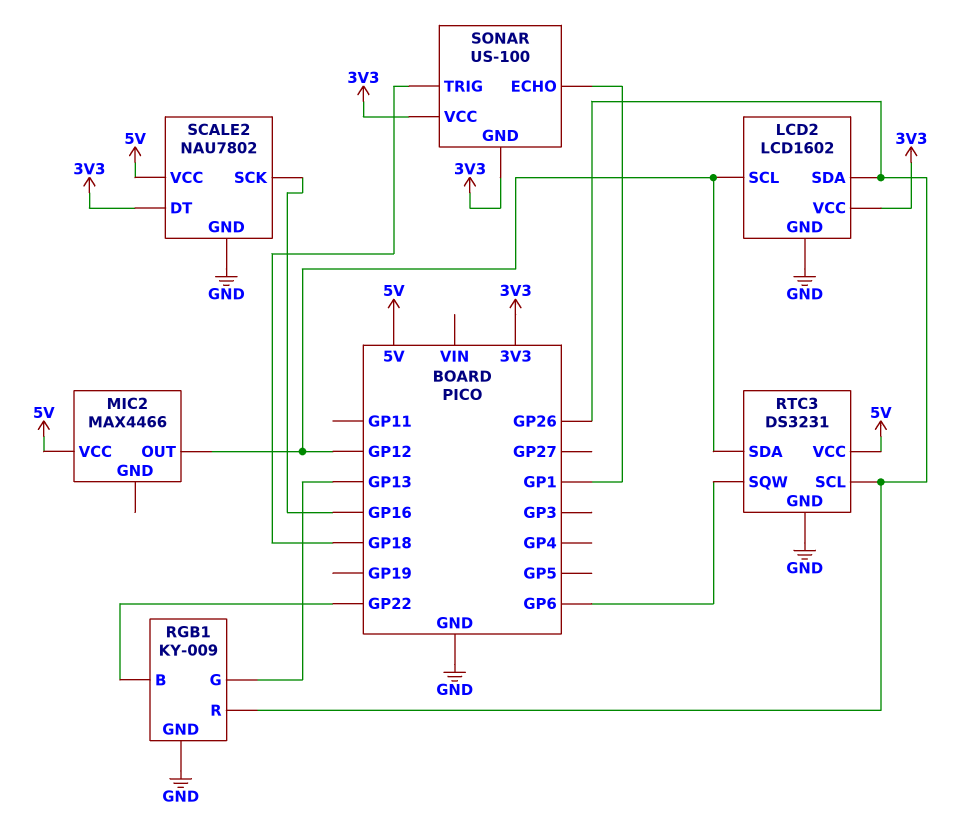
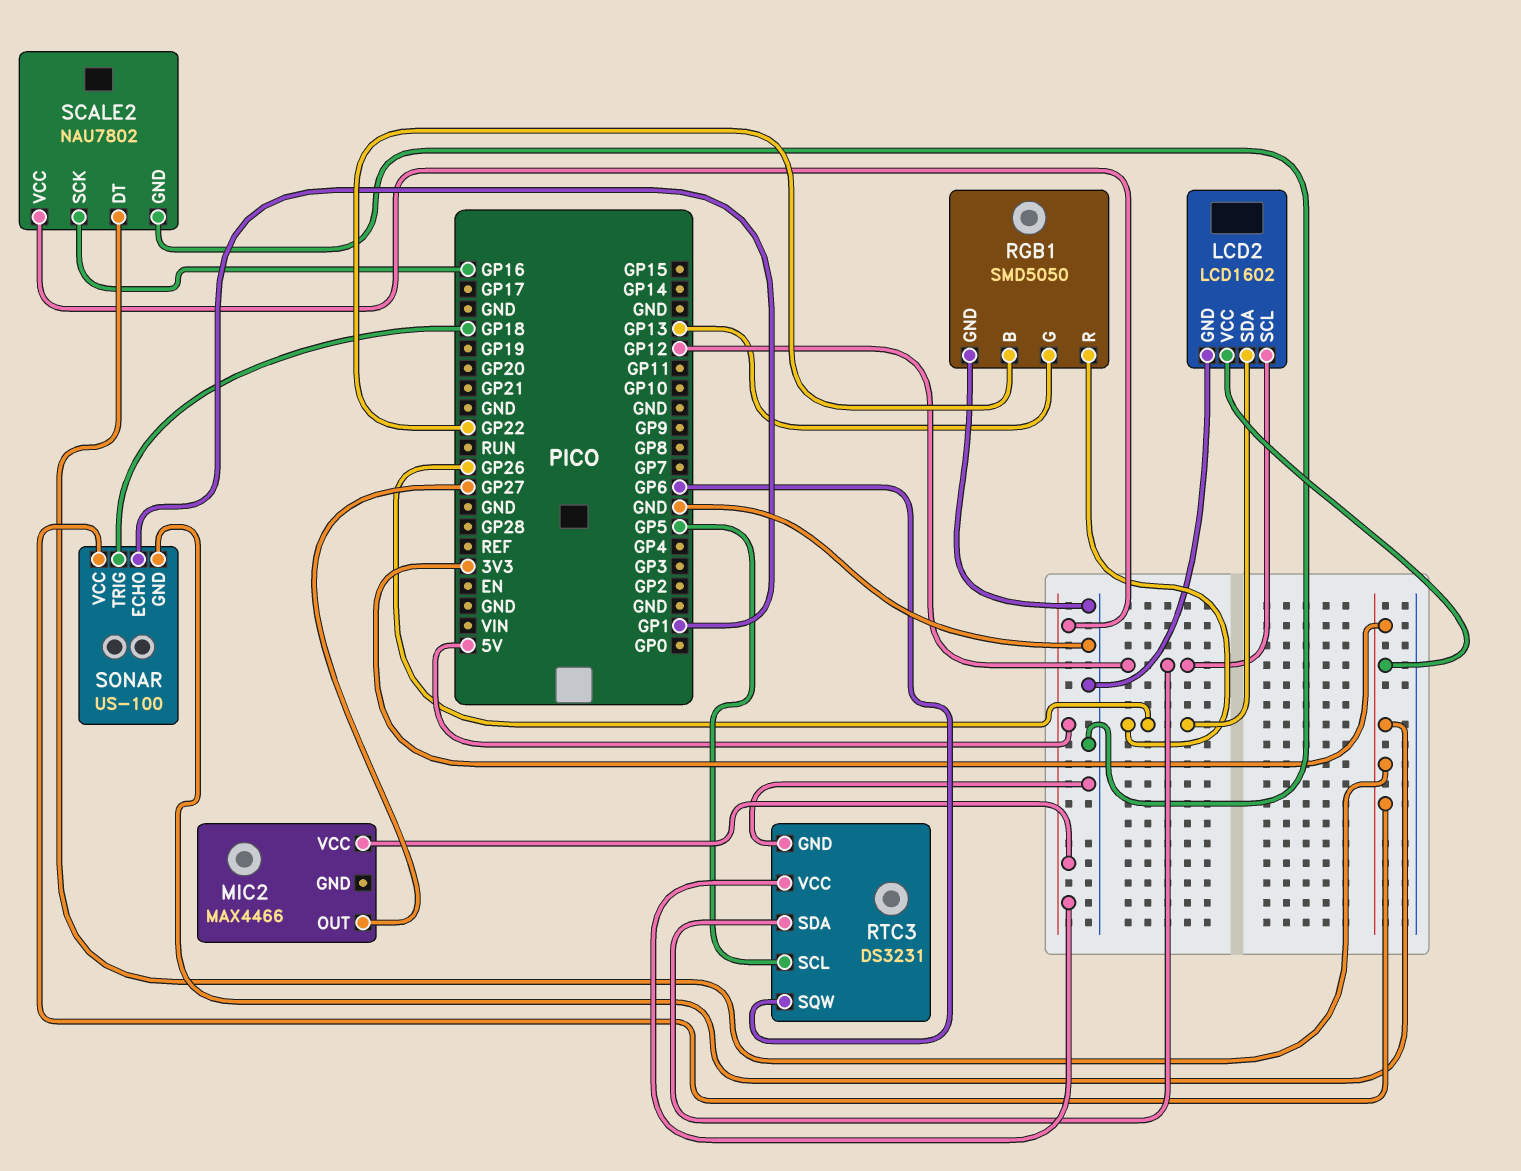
MIC2 pin OUT: GP12 -> GP27
RGB1: KY-009 -> SMD5050
RTC3 pin SCL: GP26 -> GP5

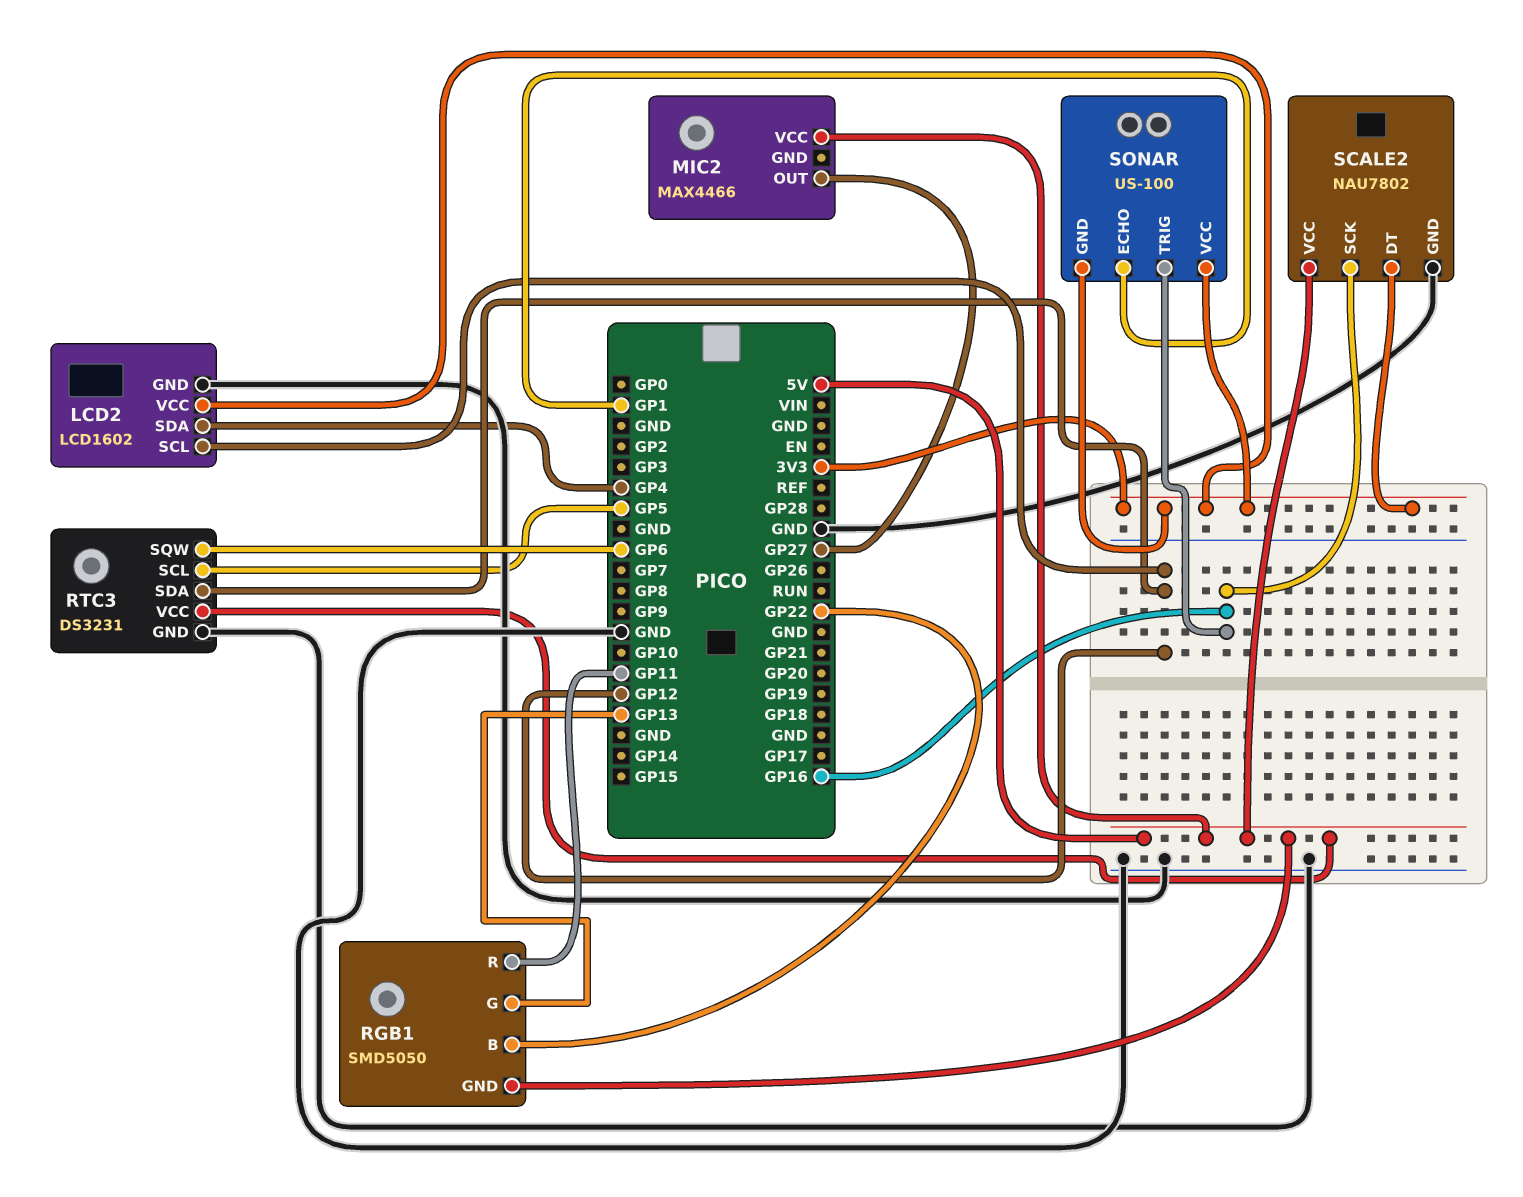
LCD2 pin SDA: GP26 -> GP4
RGB1 pin GND: GND -> 5V
RGB1 pin R: GP26 -> GP11
SONAR pin TRIG: GP18 -> GP16

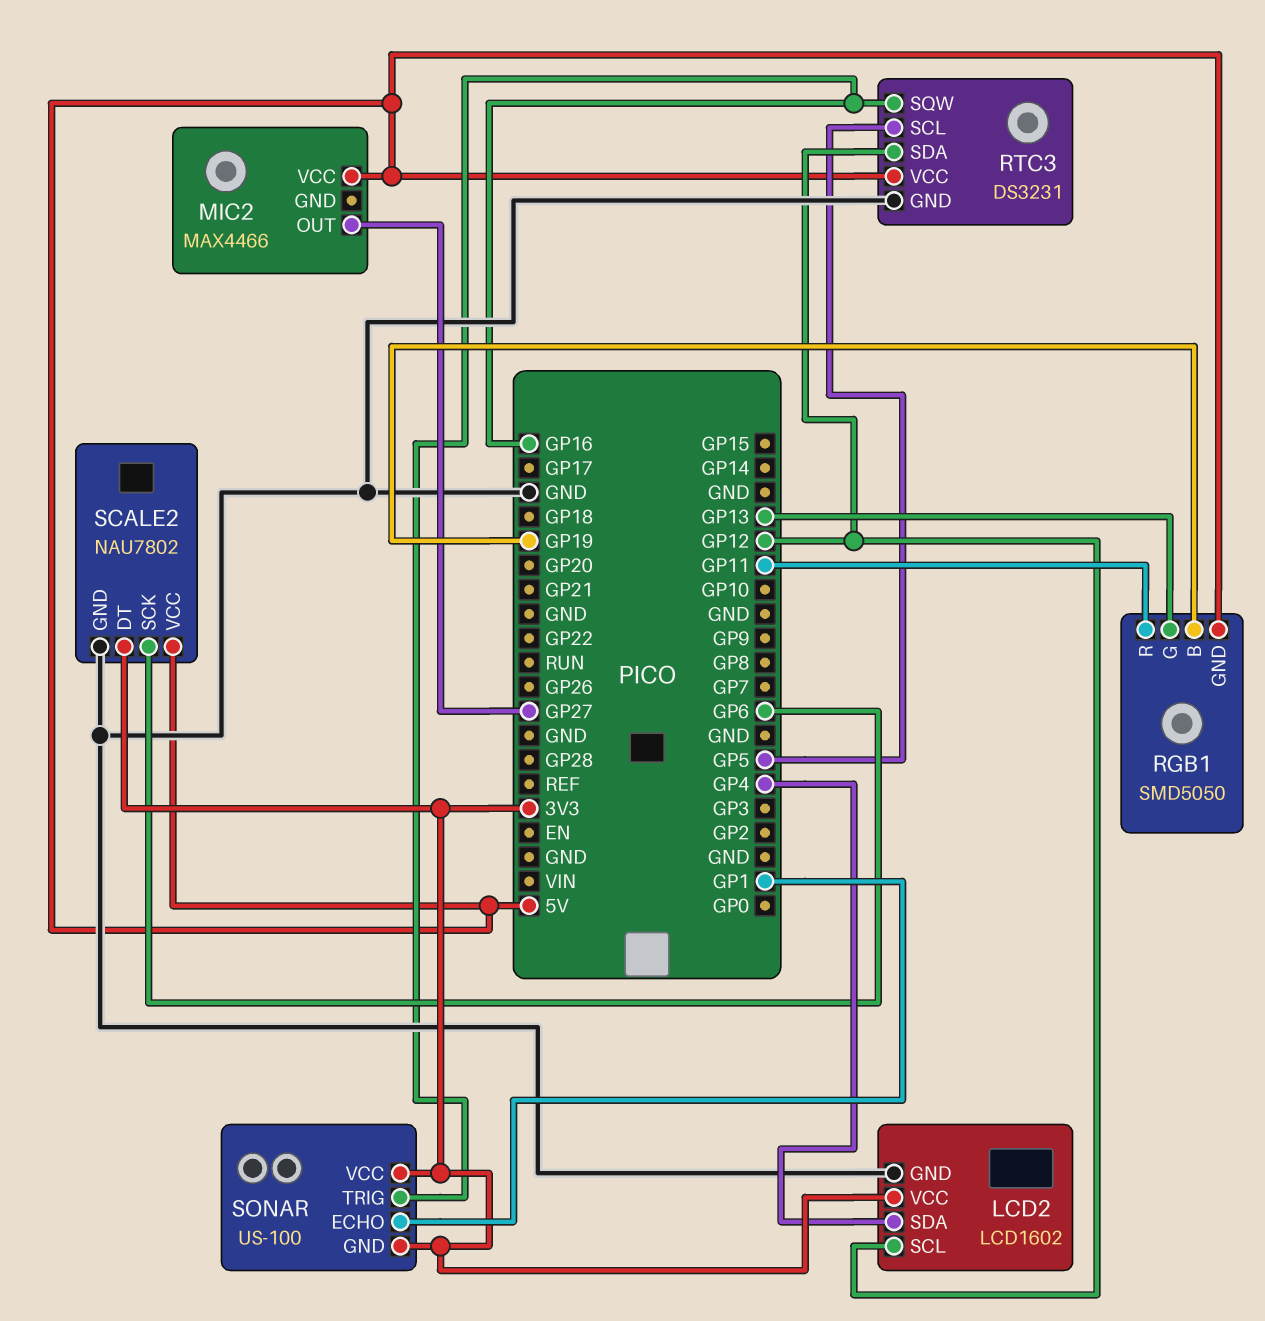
RGB1 pin B: GP22 -> GP19
RTC3 pin SQW: GP6 -> GP16
SCALE2 pin SCK: GP16 -> GP6

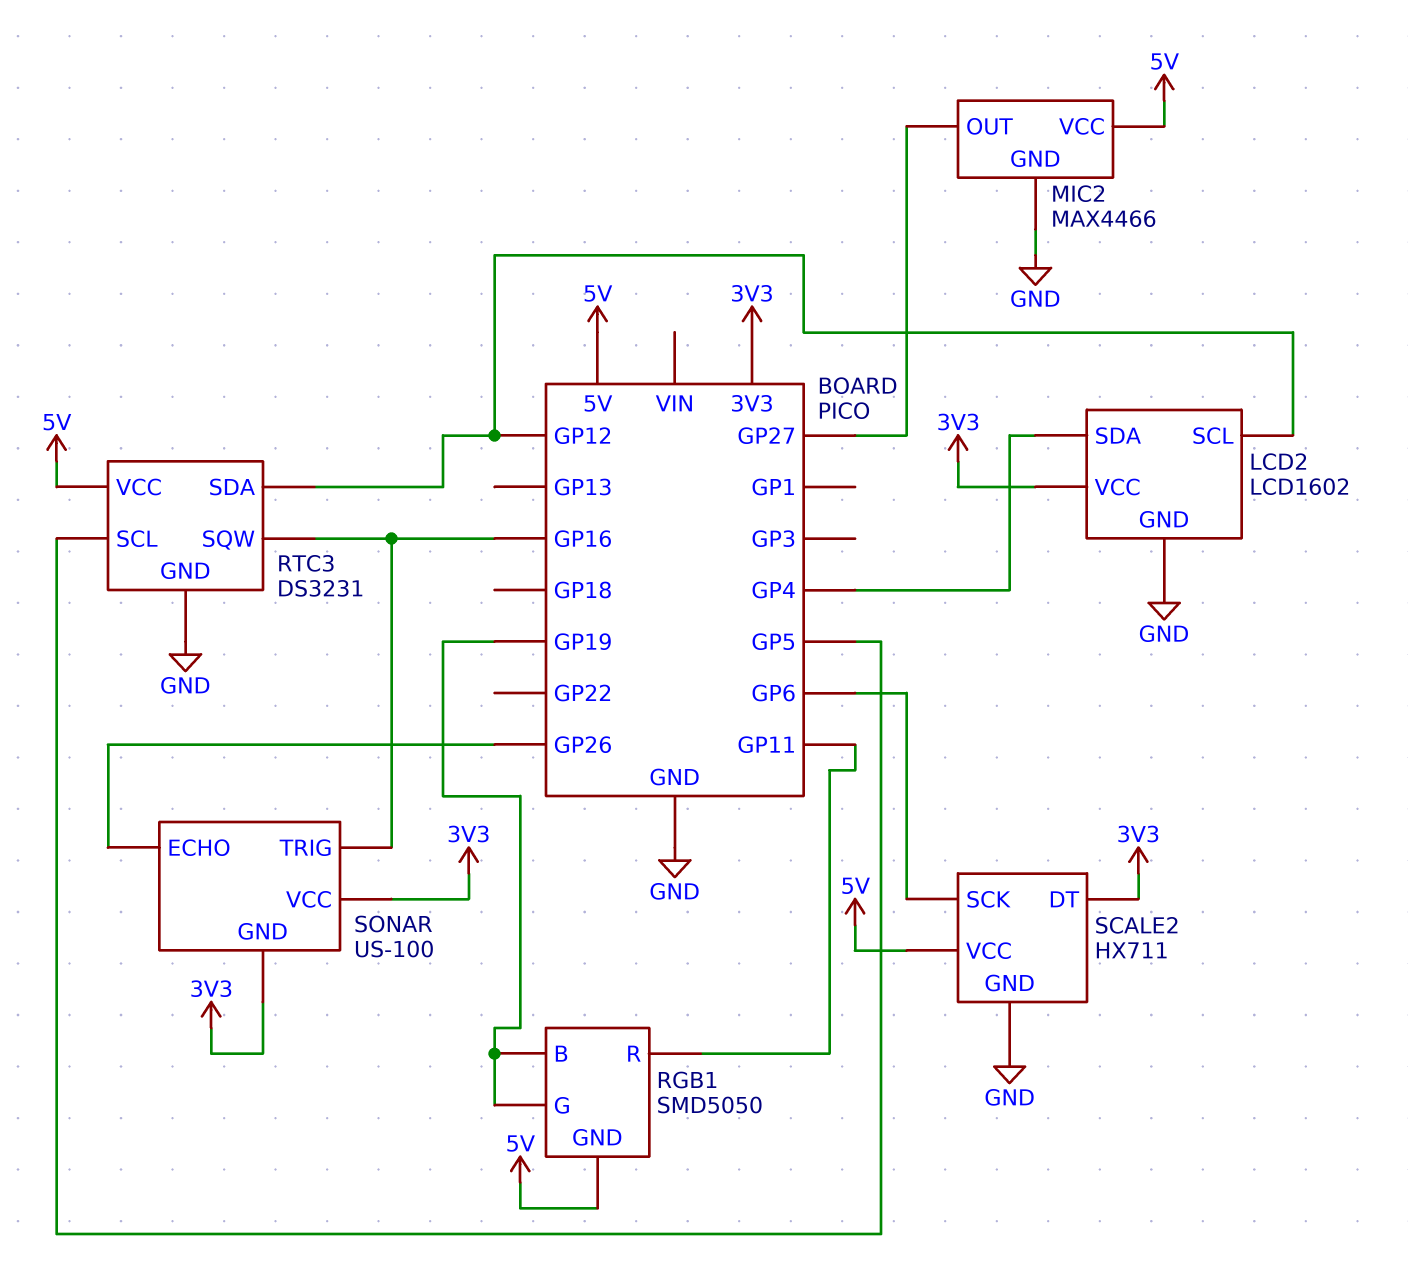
MIC2 pin GND: none -> GND
RGB1 pin G: GP13 -> GP19
SCALE2: NAU7802 -> HX711
SONAR pin ECHO: GP1 -> GP26

